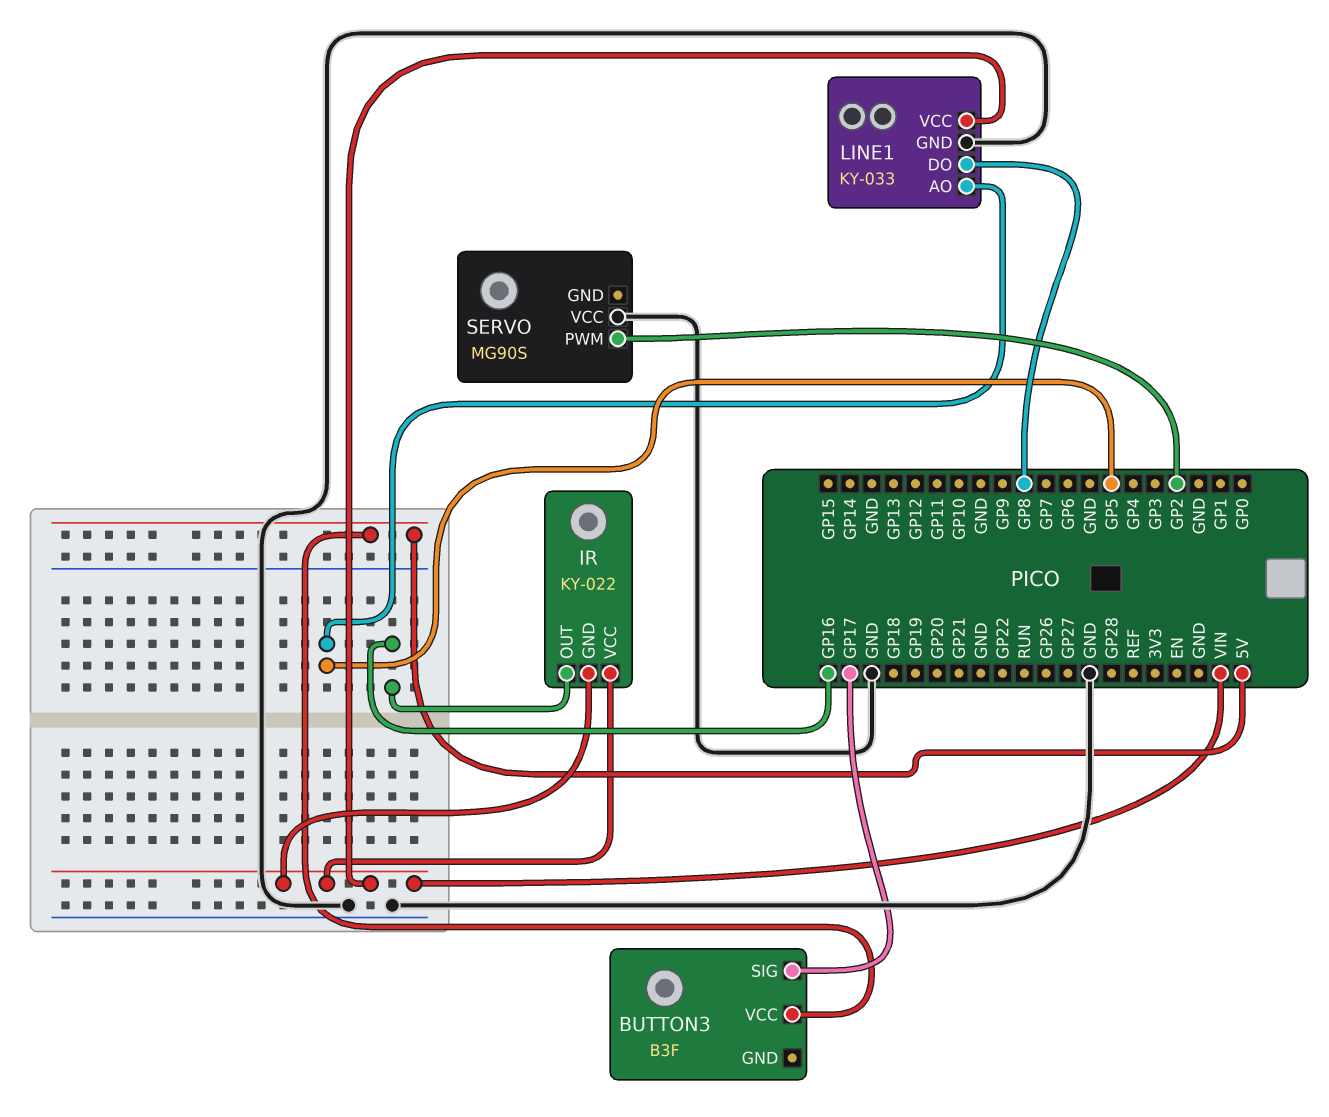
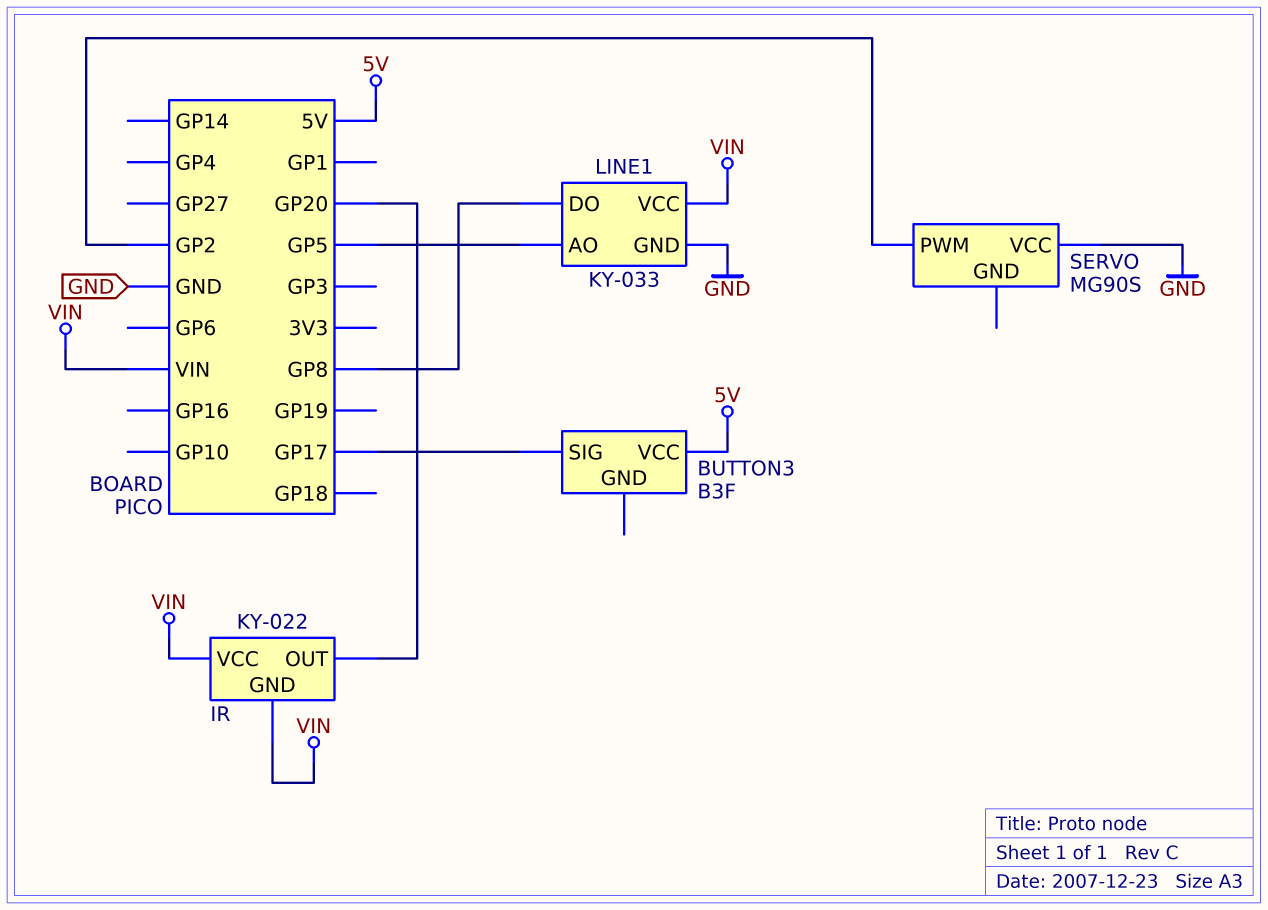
IR pin OUT: GP16 -> GP20

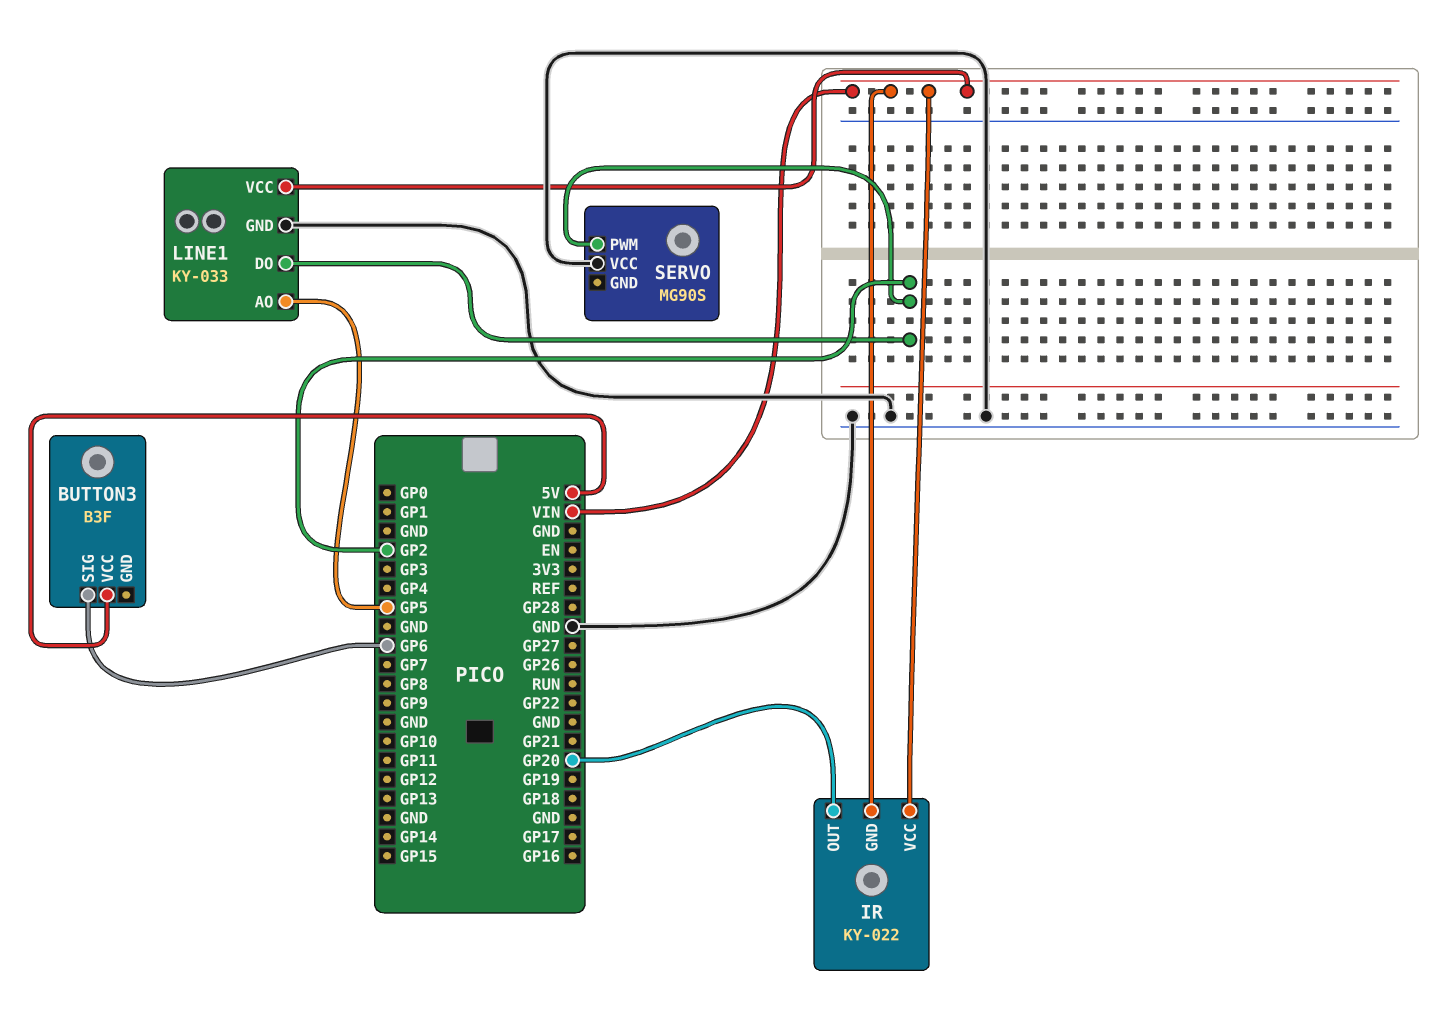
BUTTON3 pin SIG: GP17 -> GP6
LINE1 pin DO: GP8 -> GP2

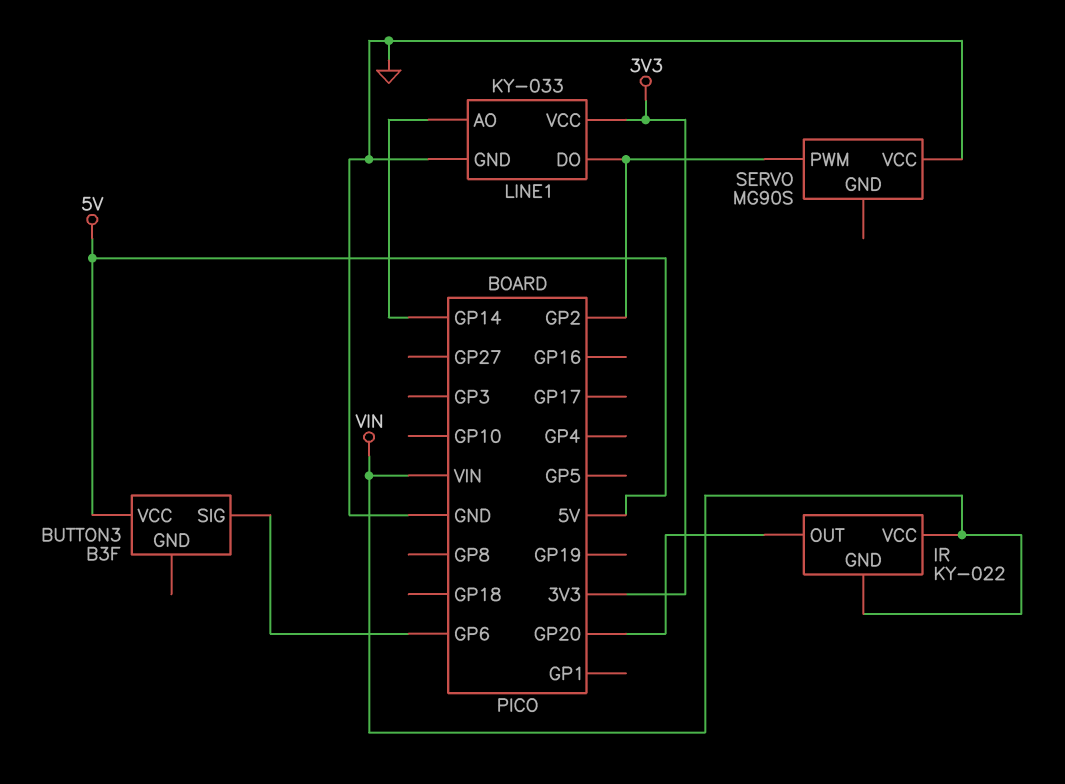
LINE1 pin AO: GP5 -> GP14
LINE1 pin VCC: VIN -> 3V3

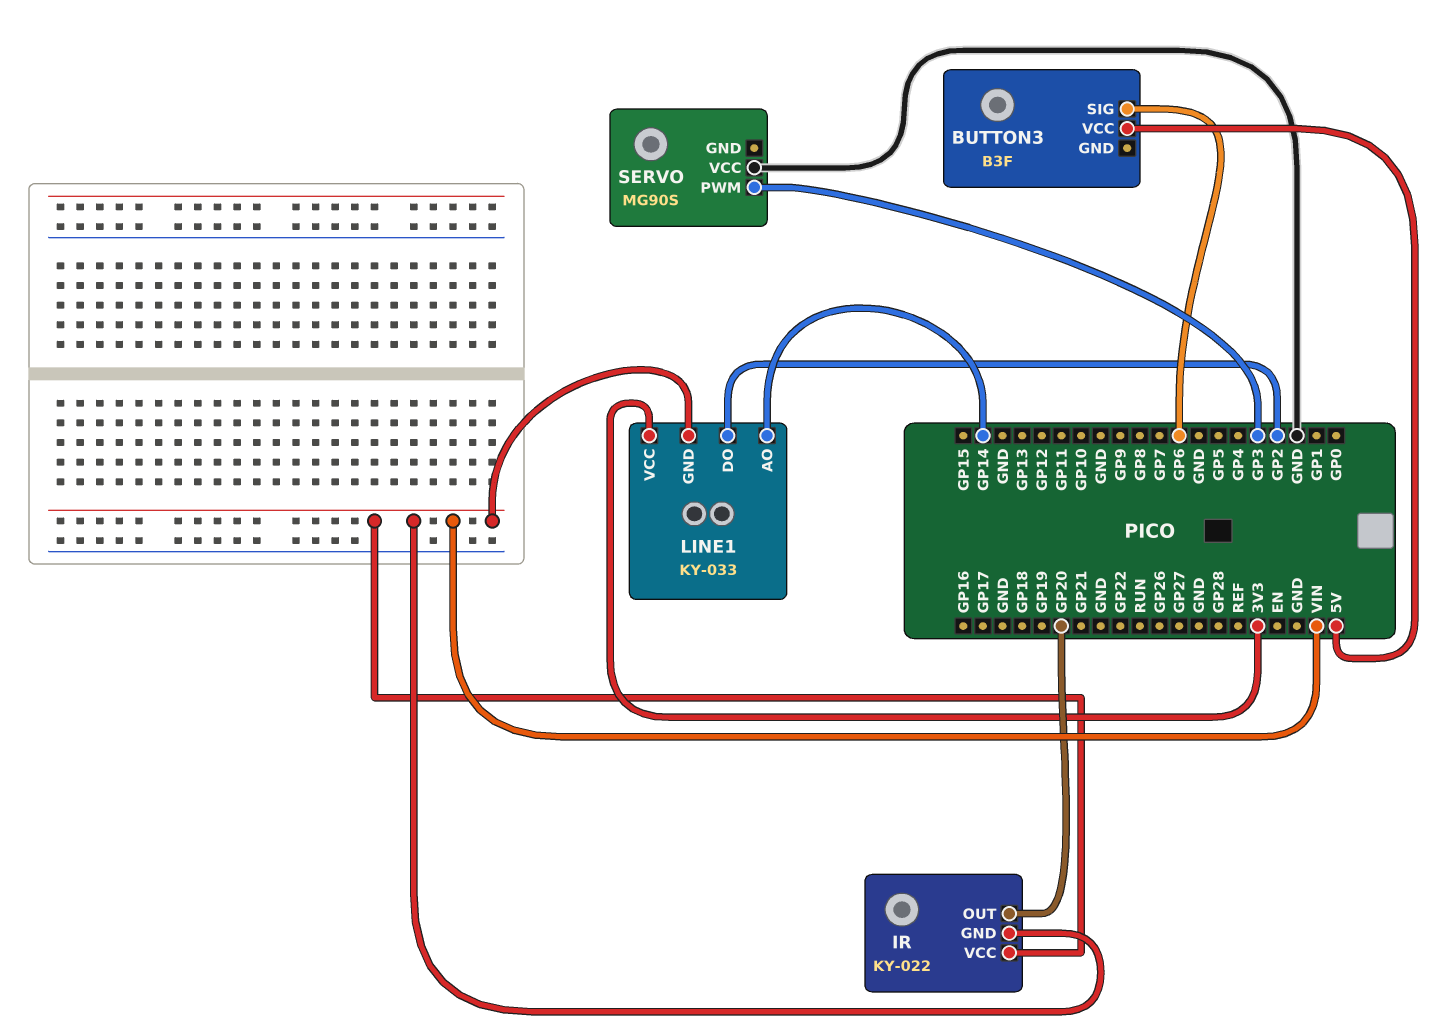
LINE1 pin GND: GND -> VIN
SERVO pin PWM: GP2 -> GP3

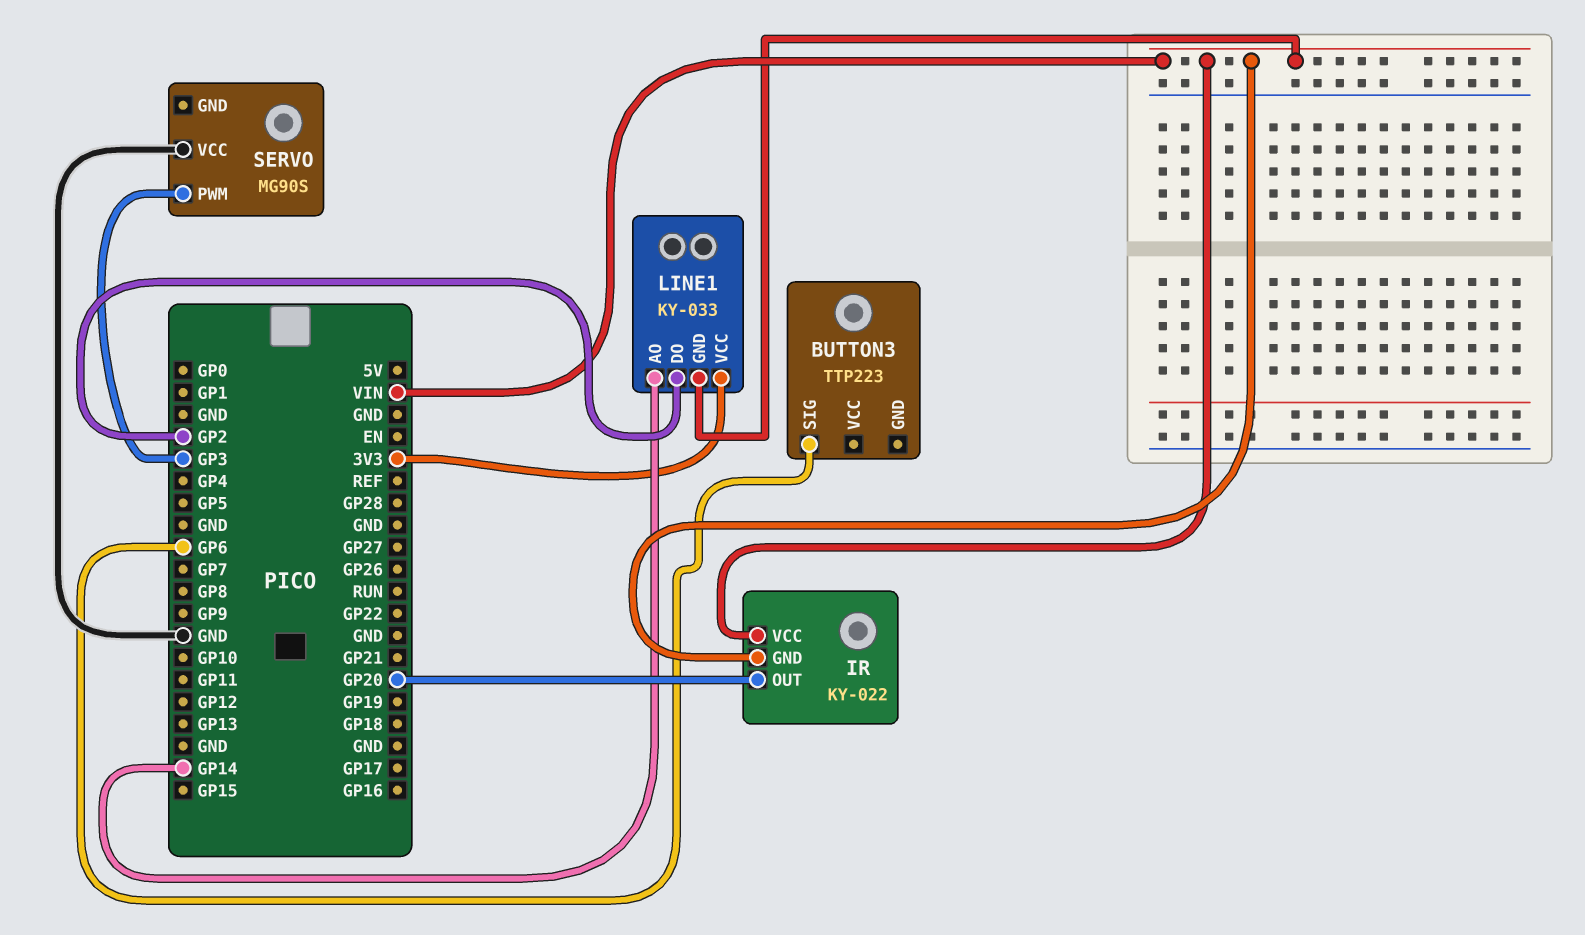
BUTTON3: B3F -> TTP223
BUTTON3 pin VCC: 5V -> none

